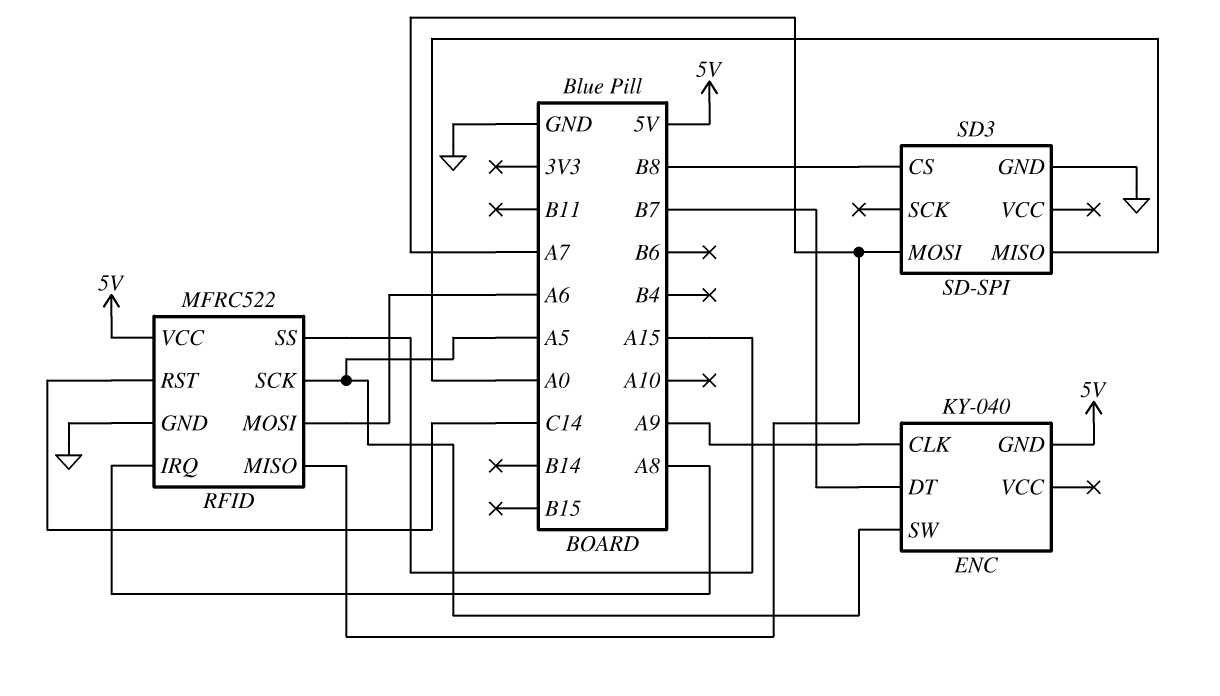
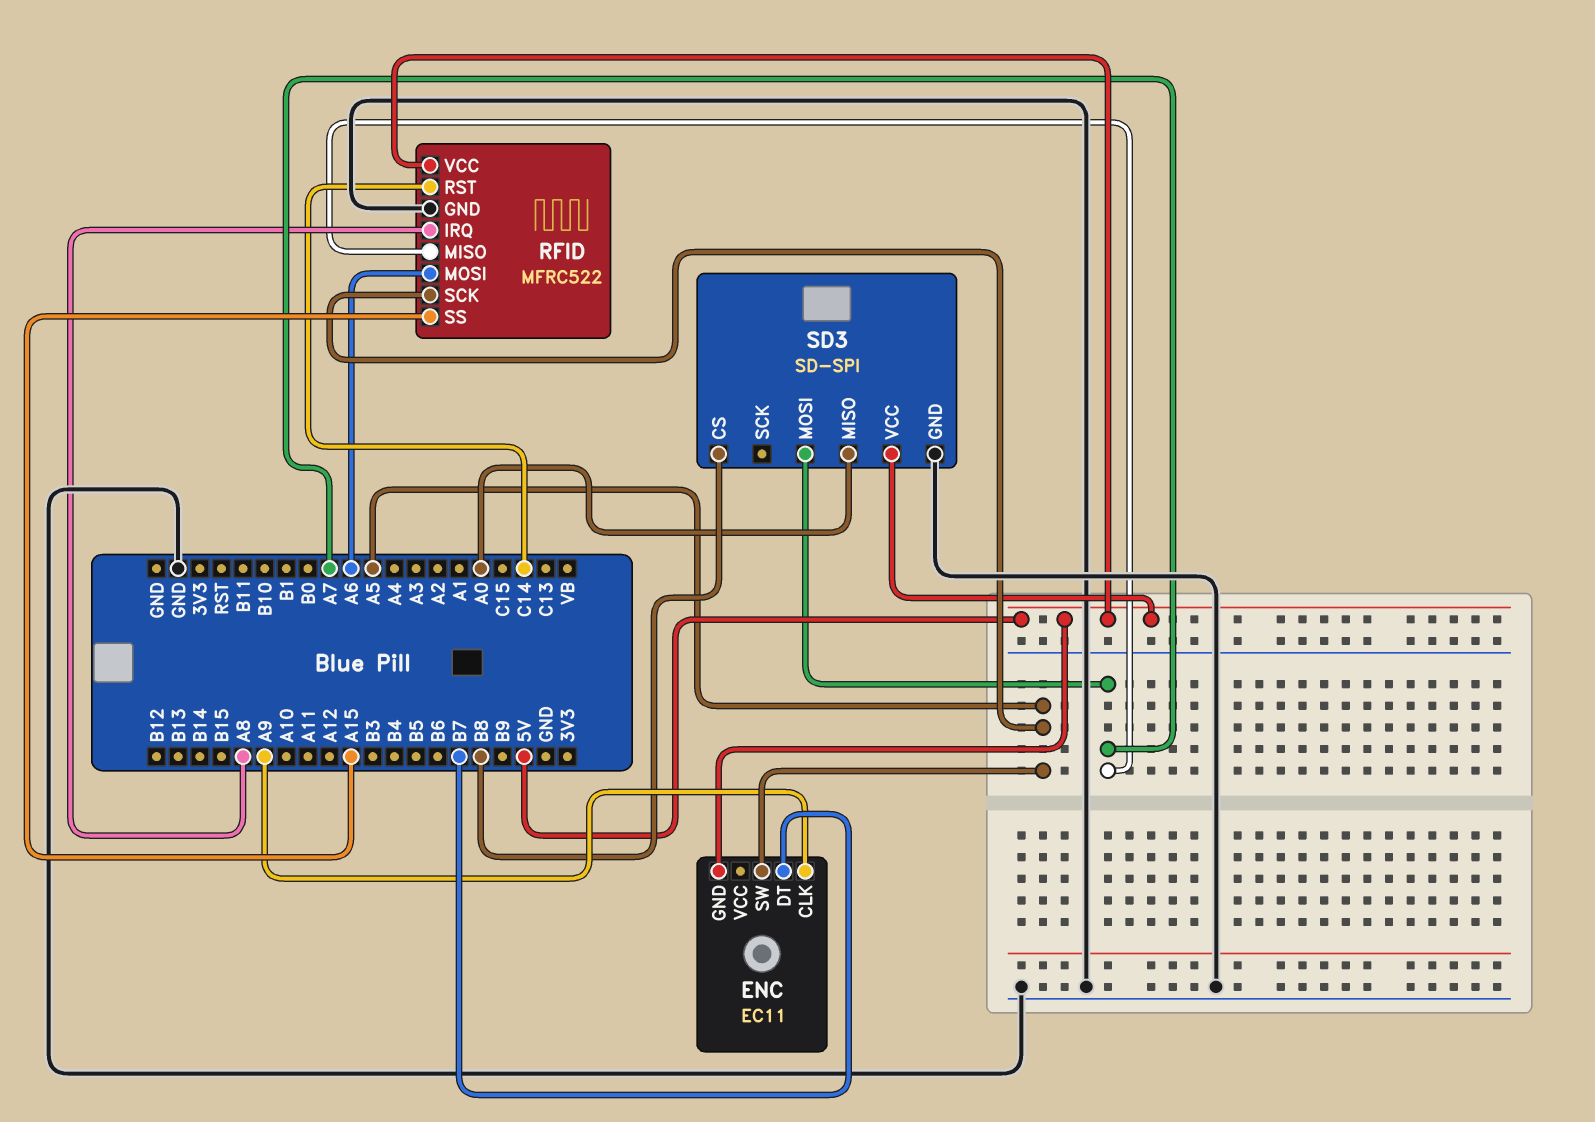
ENC: KY-040 -> EC11
SD3 pin VCC: none -> 5V

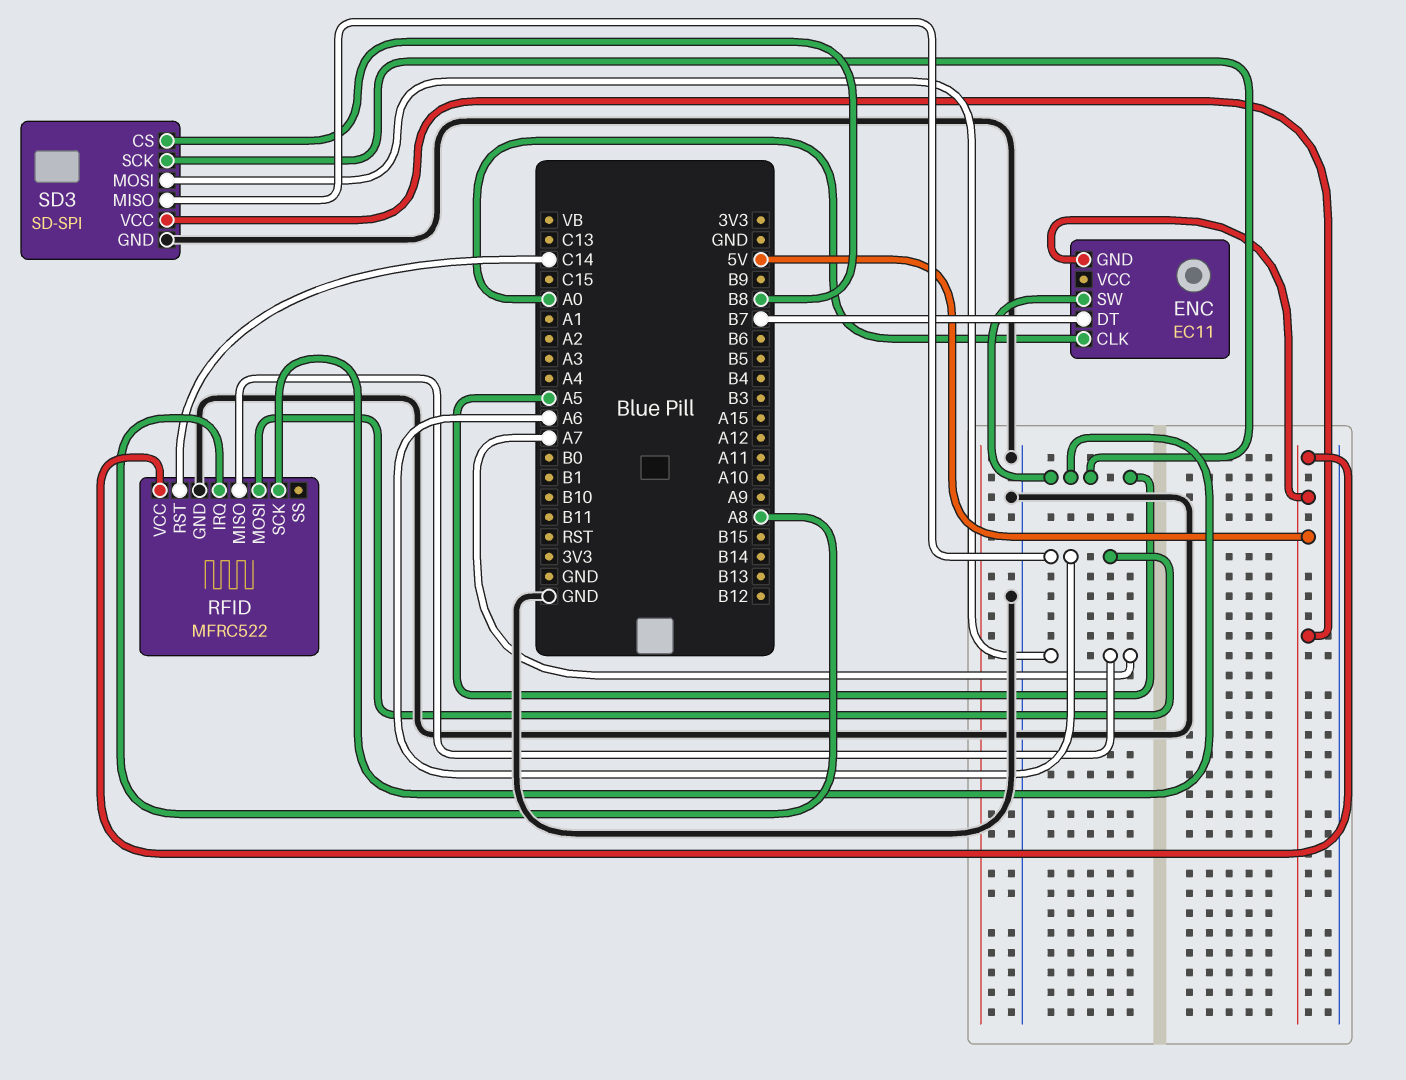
ENC pin CLK: A9 -> A0
RFID pin SS: A15 -> none
SD3 pin MISO: A0 -> A6
SD3 pin SCK: none -> A5

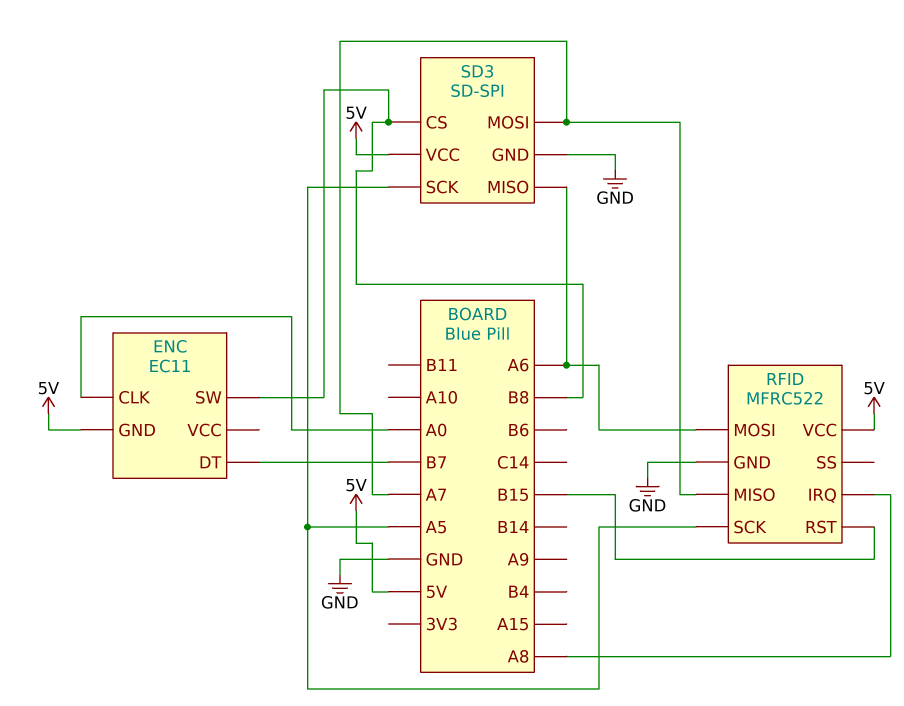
ENC pin SW: A5 -> B8
RFID pin RST: C14 -> B15

